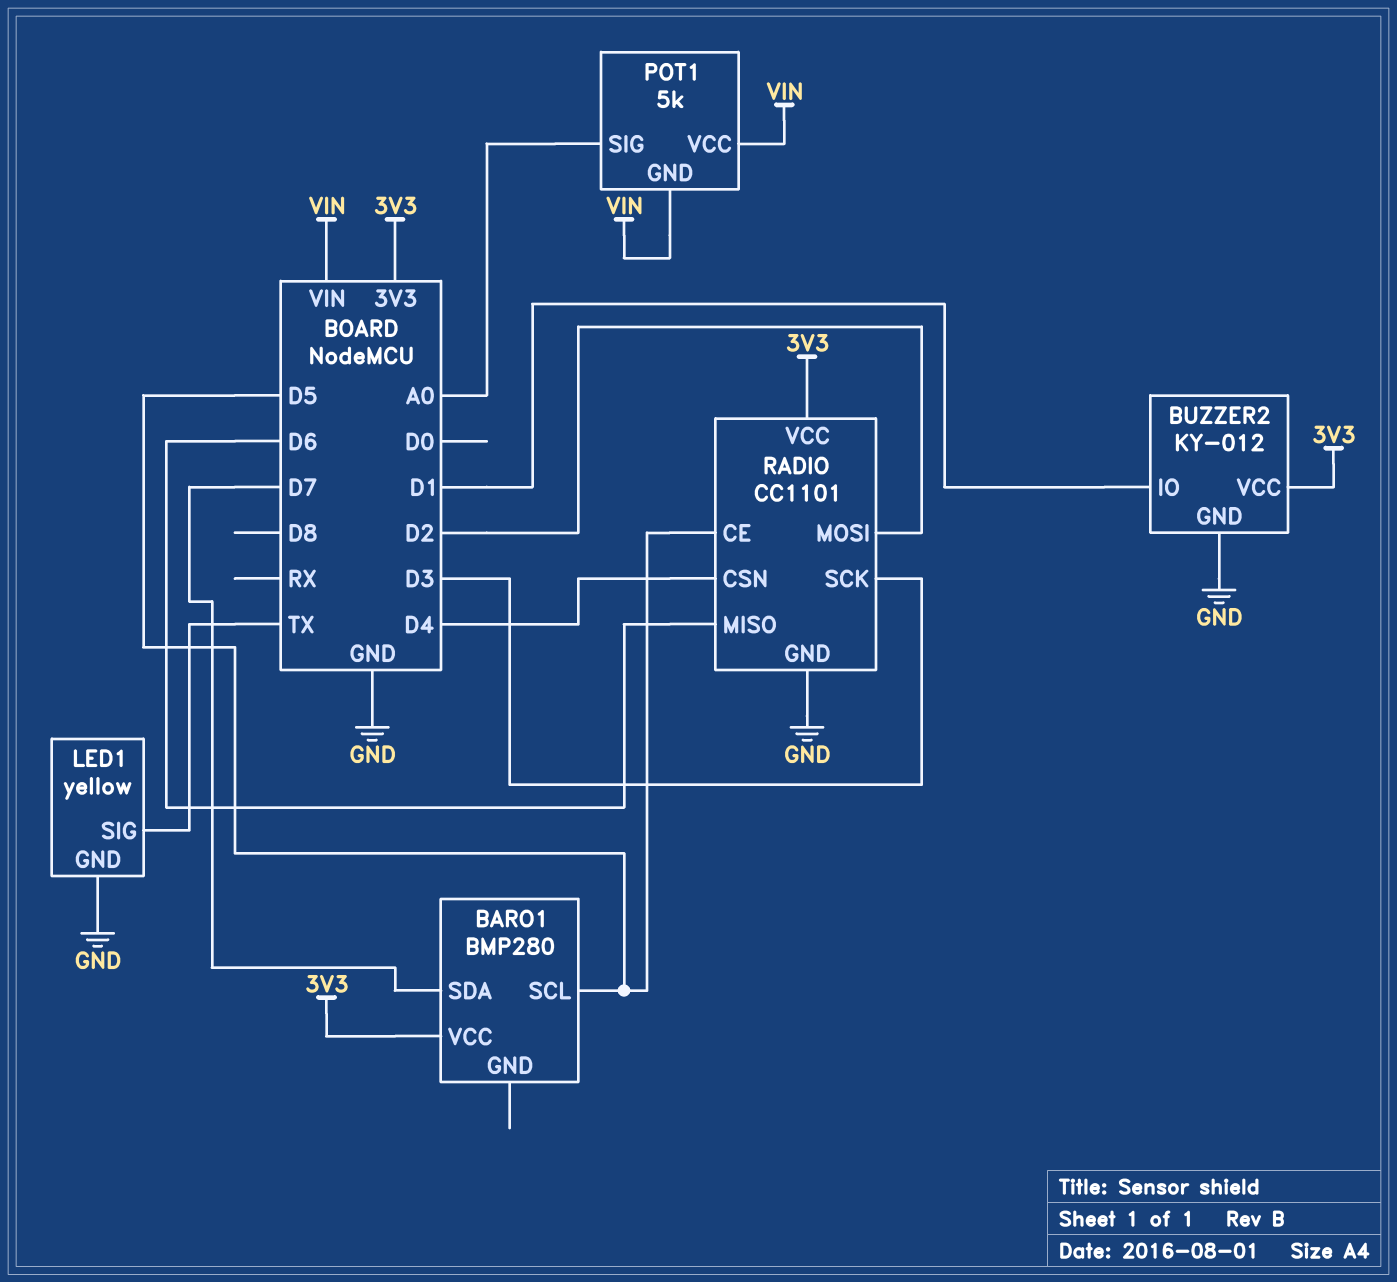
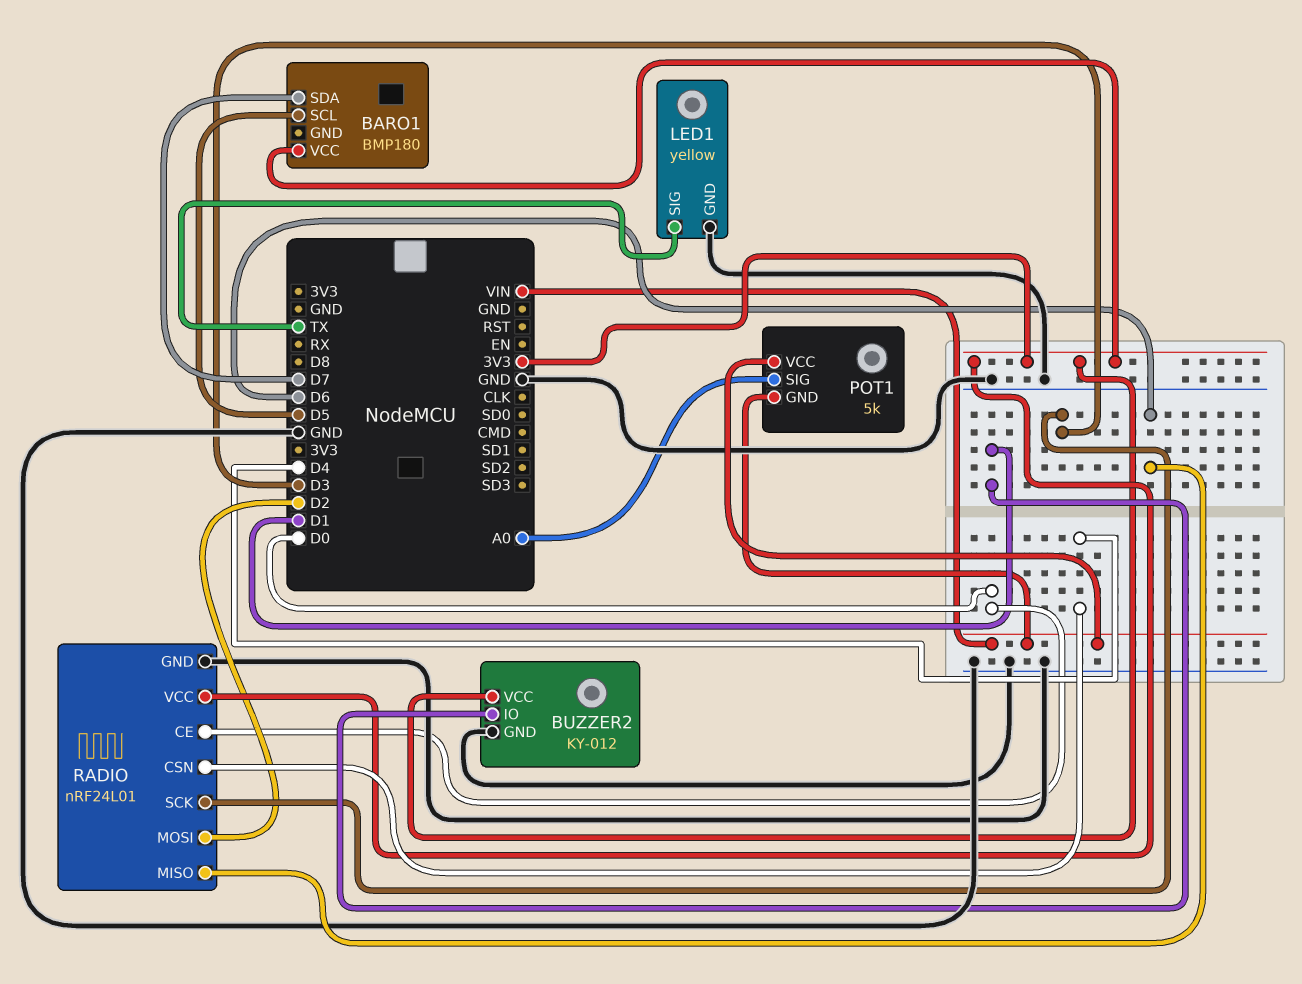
BARO1: BMP280 -> BMP180
RADIO: CC1101 -> nRF24L01
RADIO pin CE: D5 -> D0

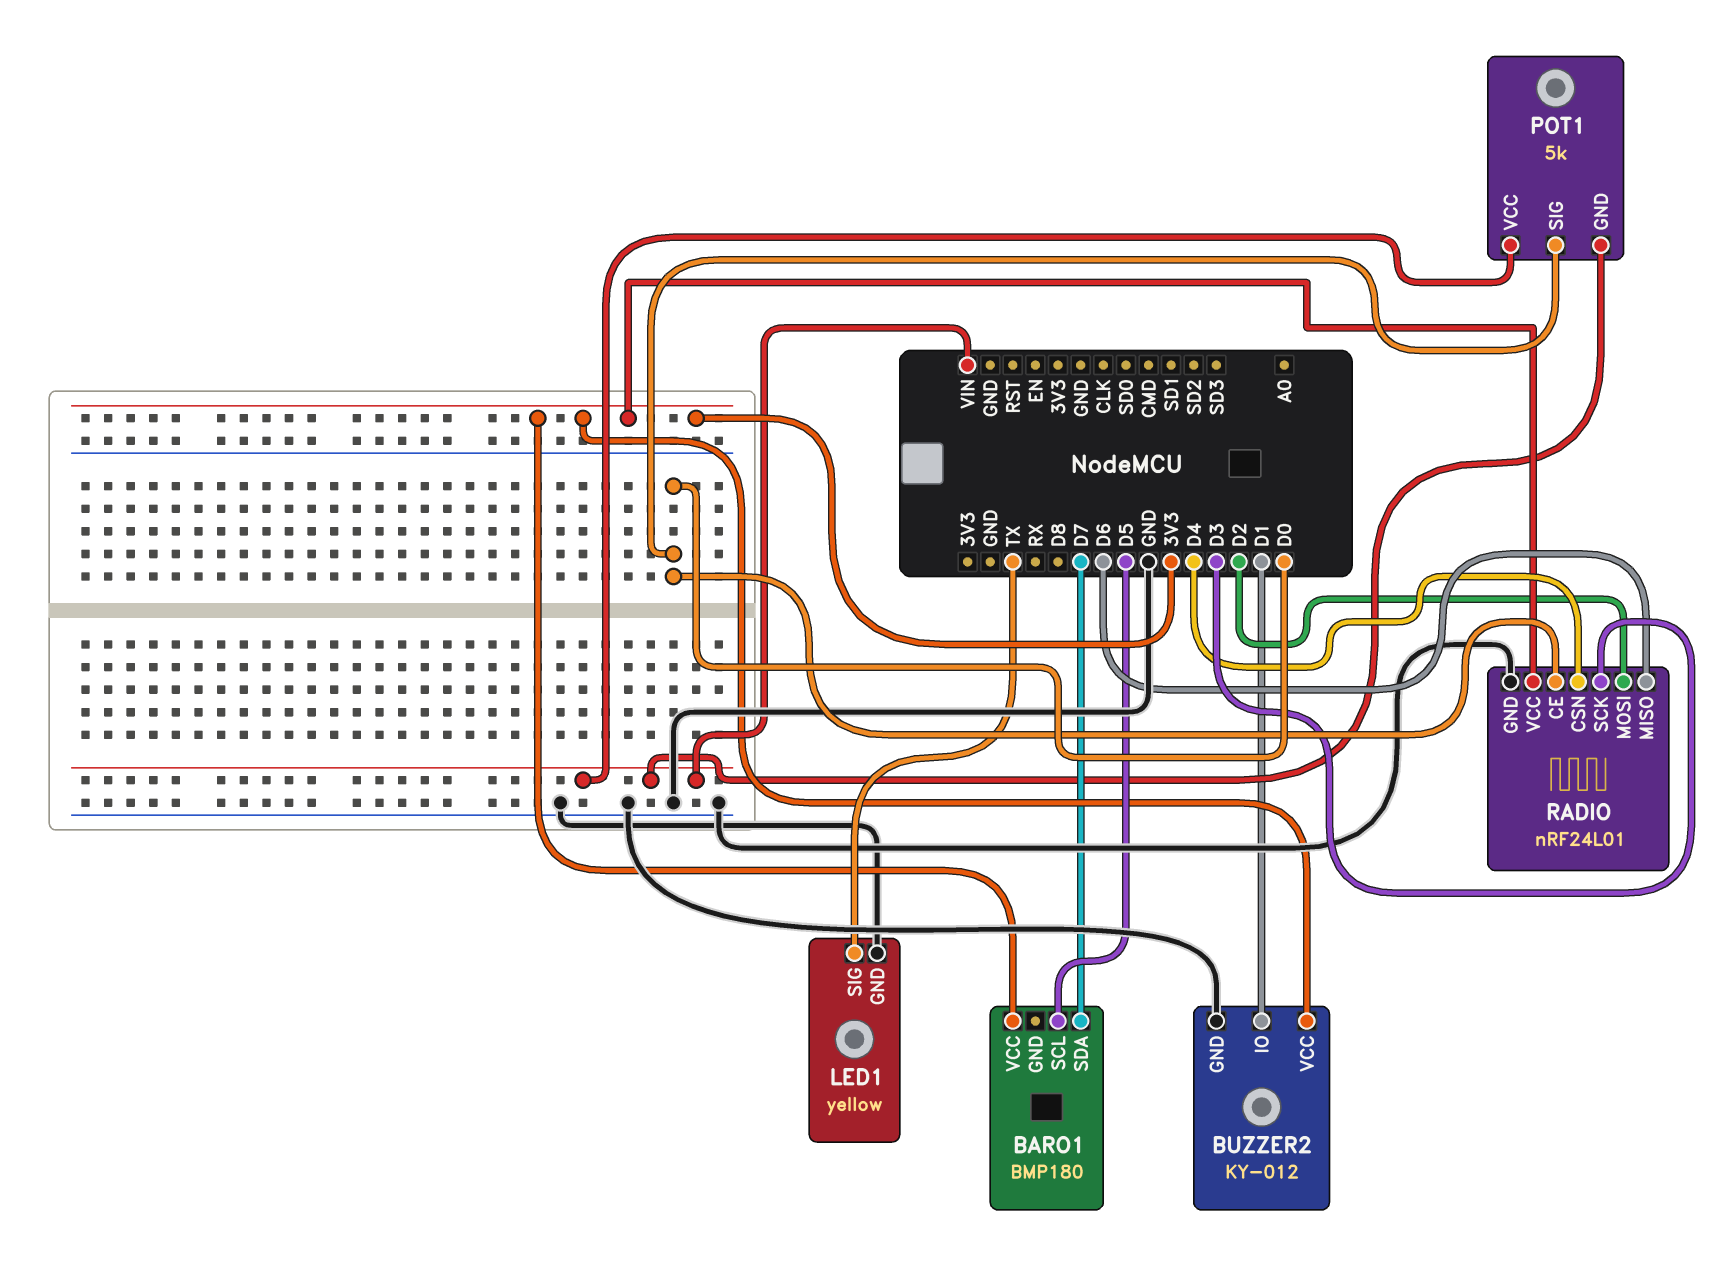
POT1 pin SIG: A0 -> D0

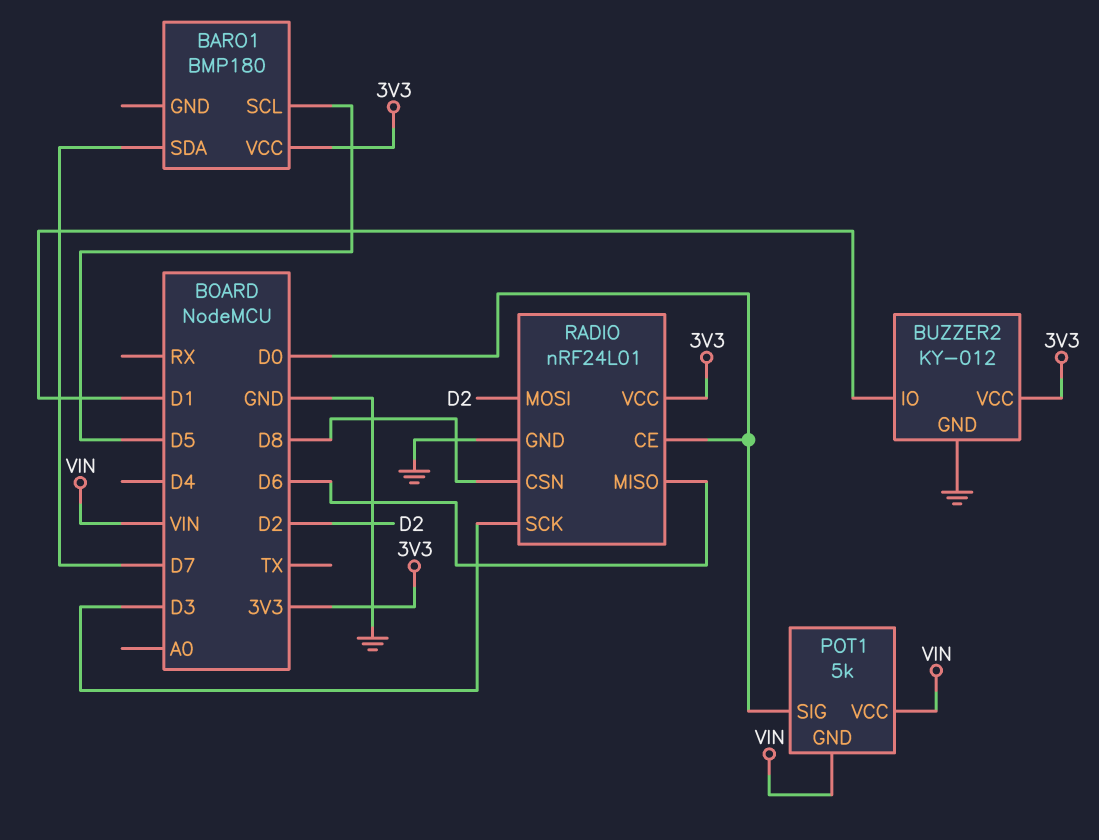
LED1: yellow -> none
LED1 pin GND: GND -> none
LED1 pin SIG: TX -> none
RADIO pin CSN: D4 -> D8

